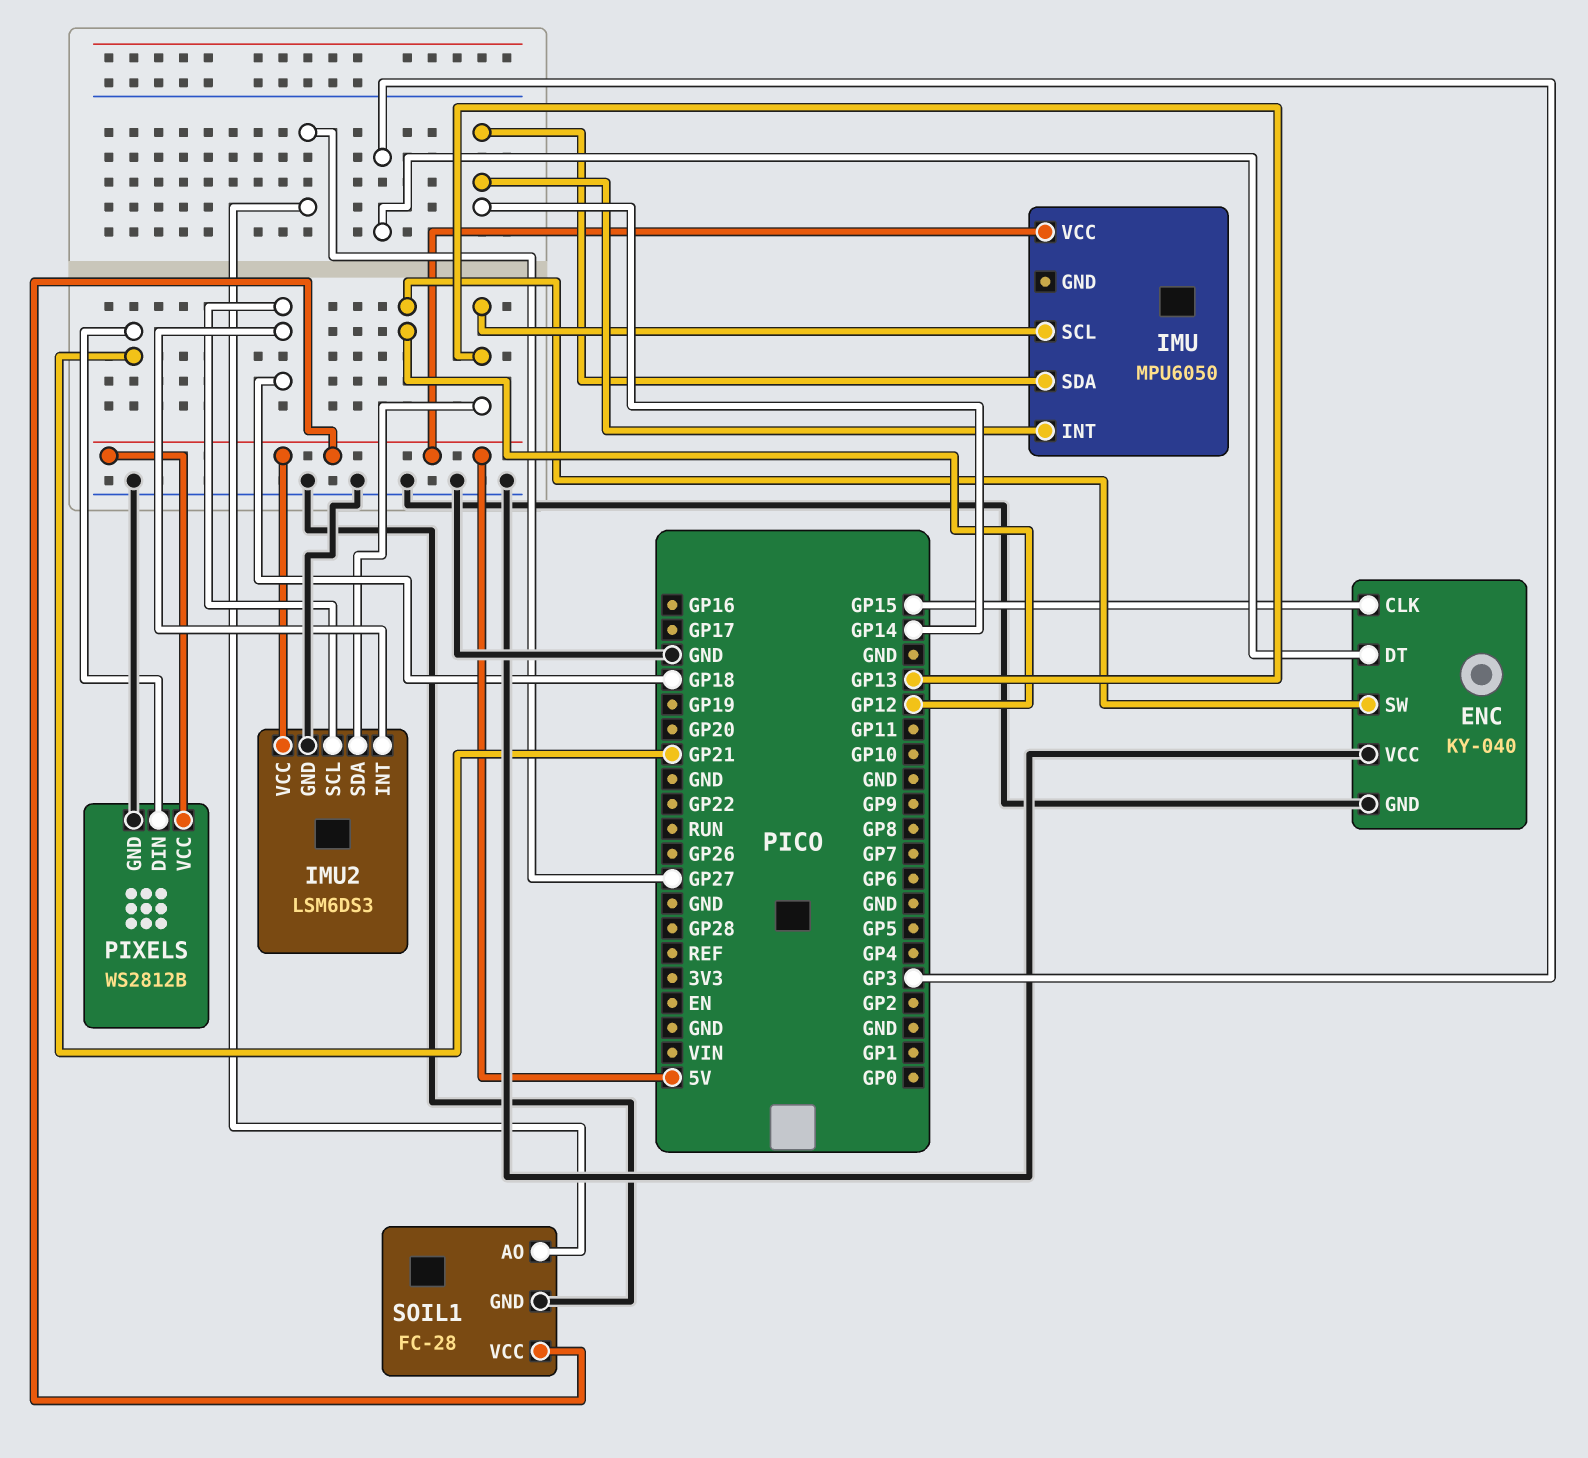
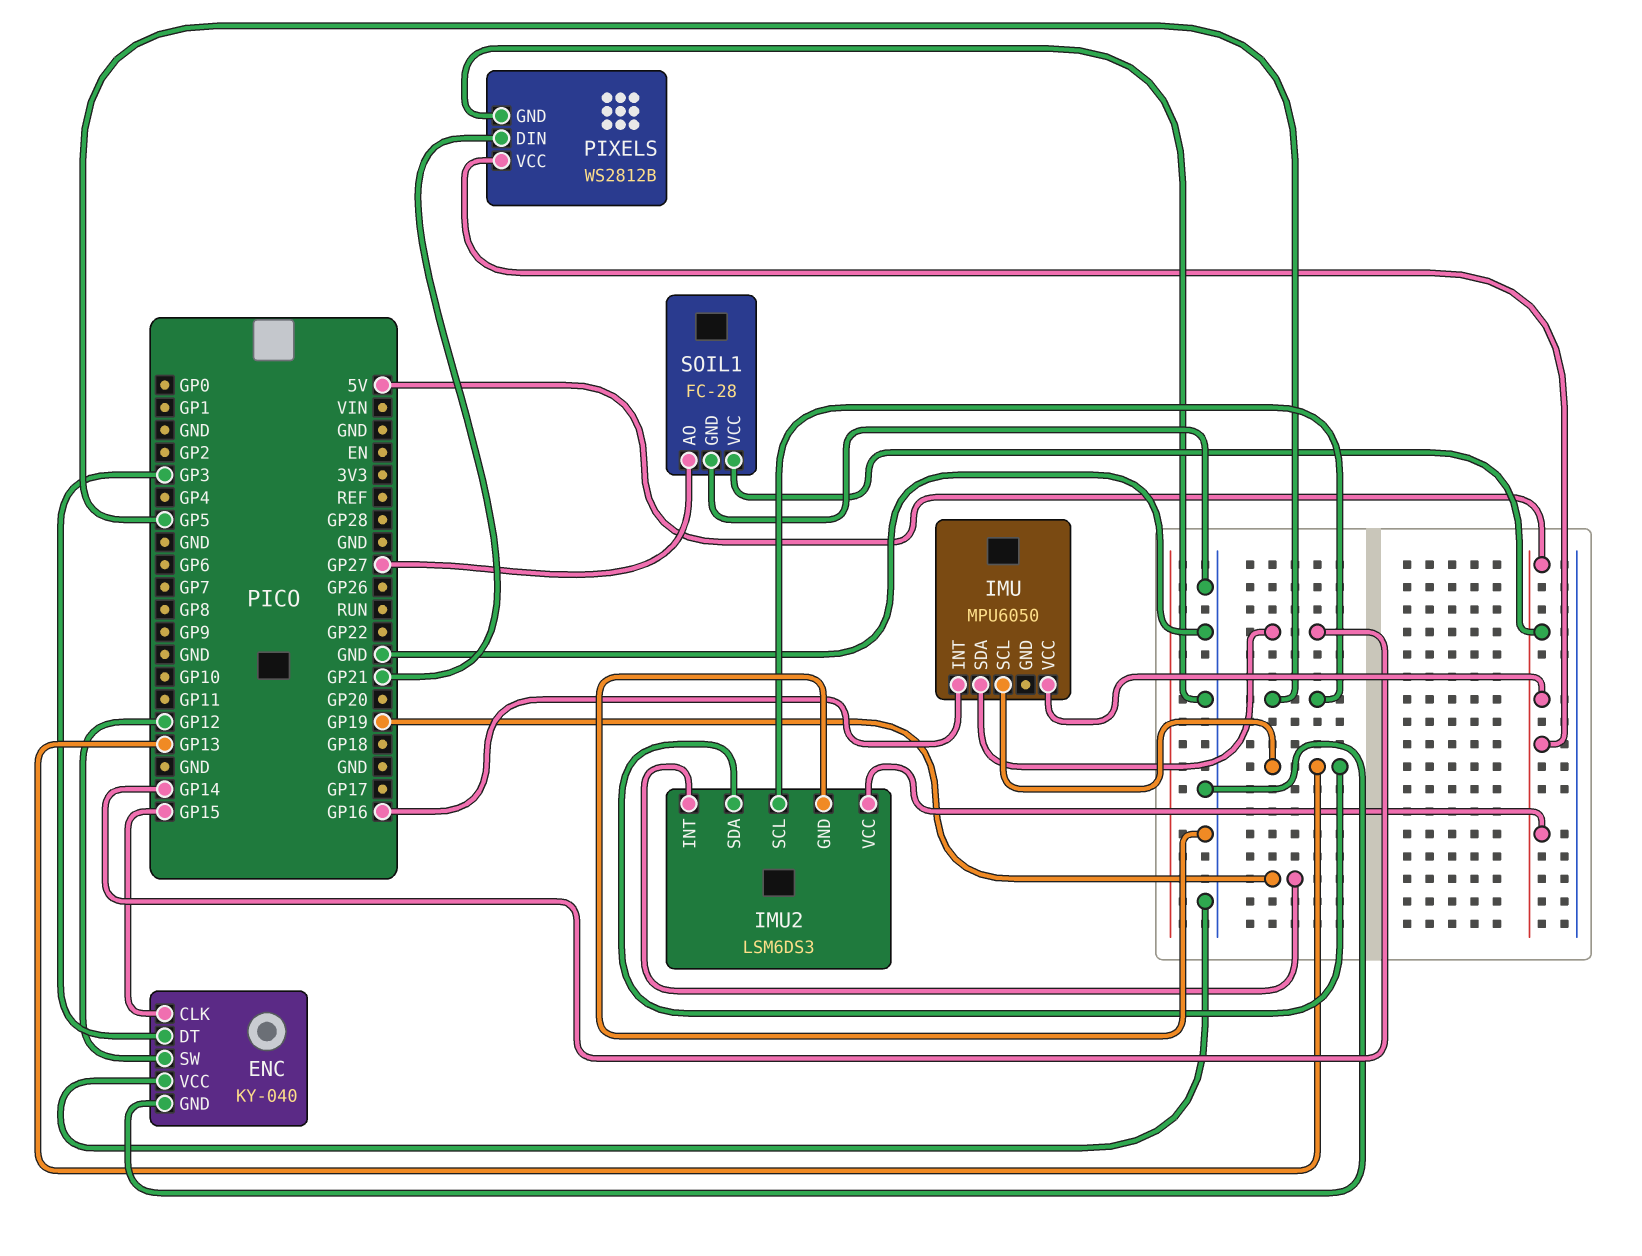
IMU pin INT: GP14 -> GP16
IMU2 pin INT: GP18 -> GP19
IMU2 pin SCL: GP18 -> GP5

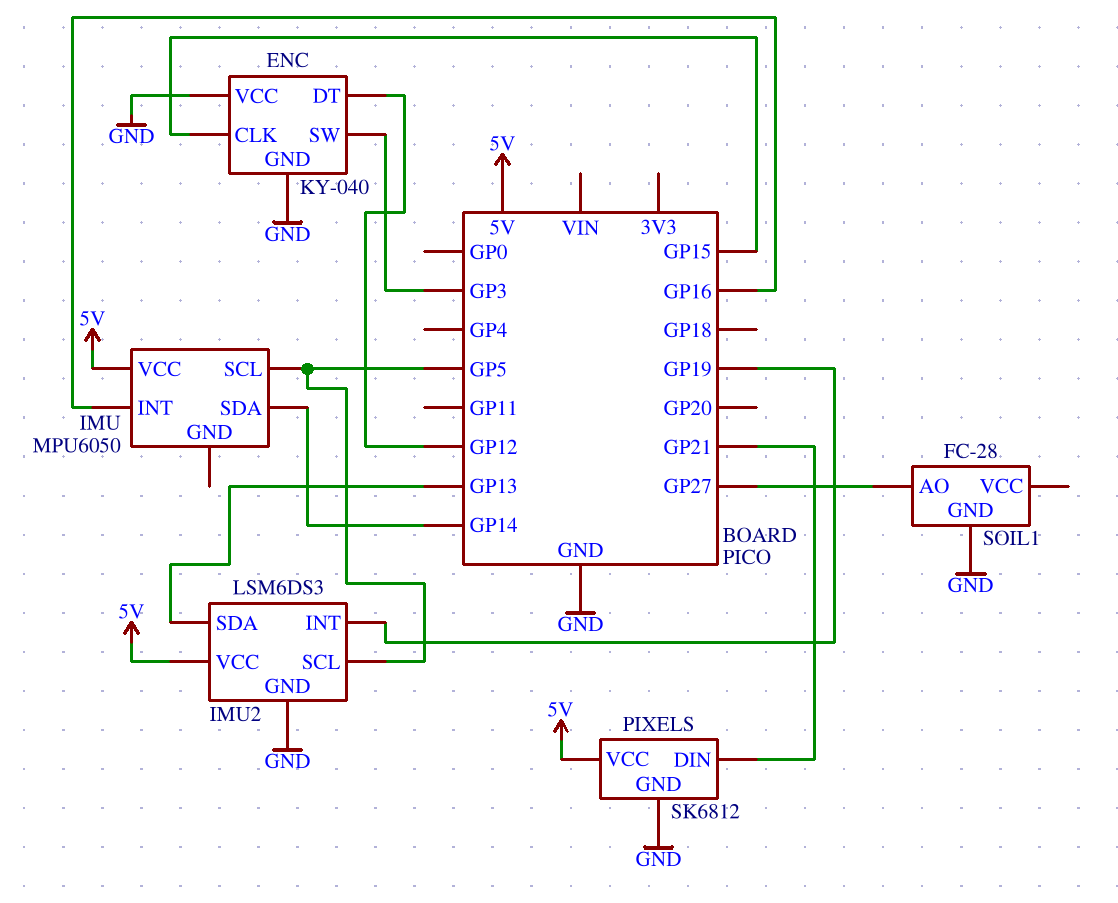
ENC pin DT: GP3 -> GP12
ENC pin SW: GP12 -> GP3
IMU pin SCL: GP13 -> GP5
PIXELS: WS2812B -> SK6812
SOIL1 pin VCC: 5V -> none

